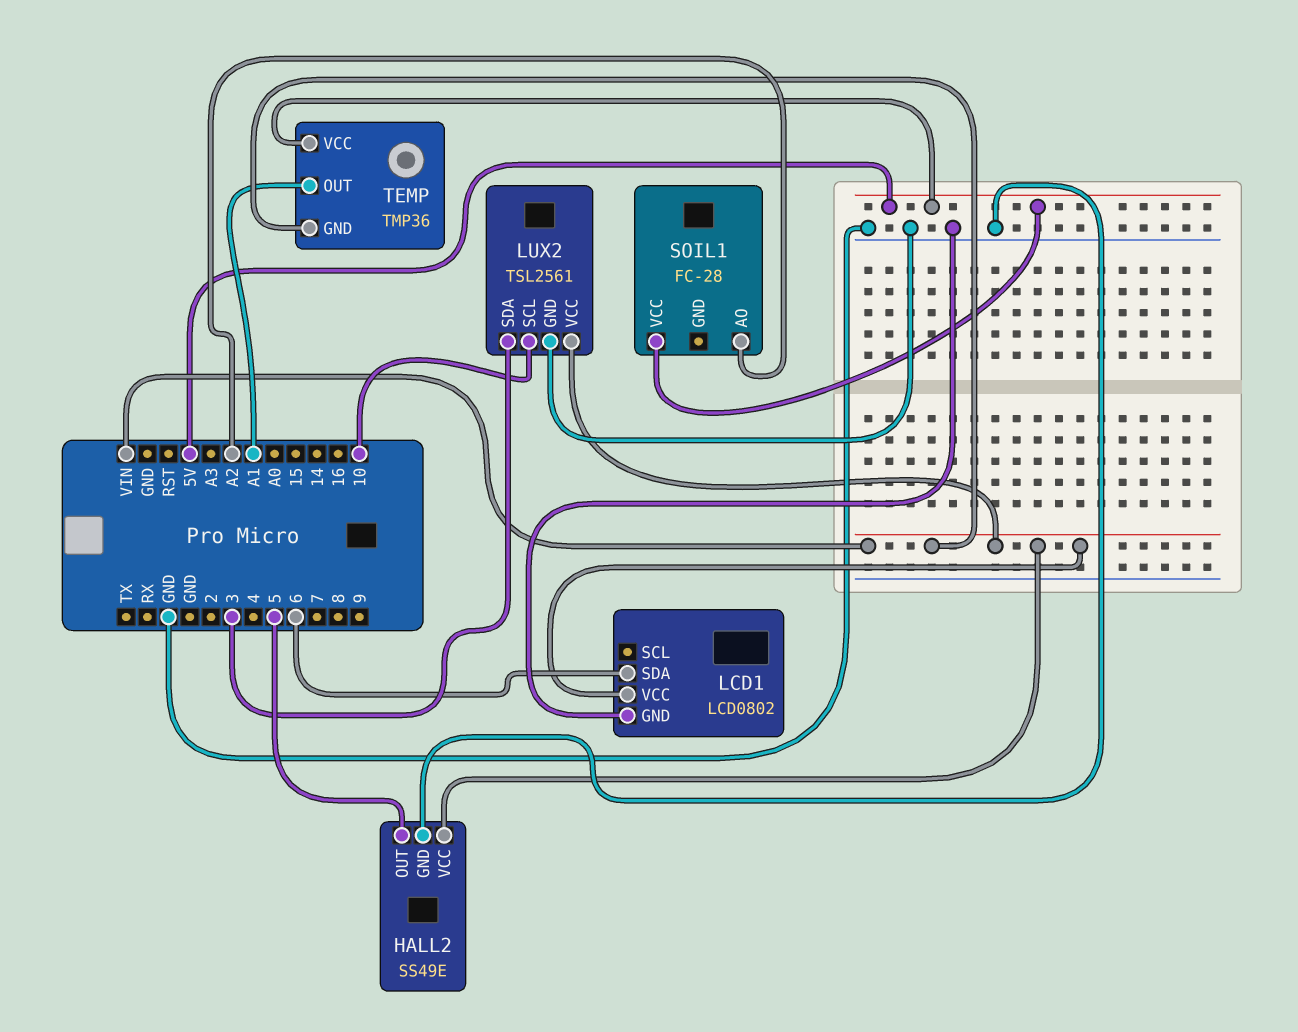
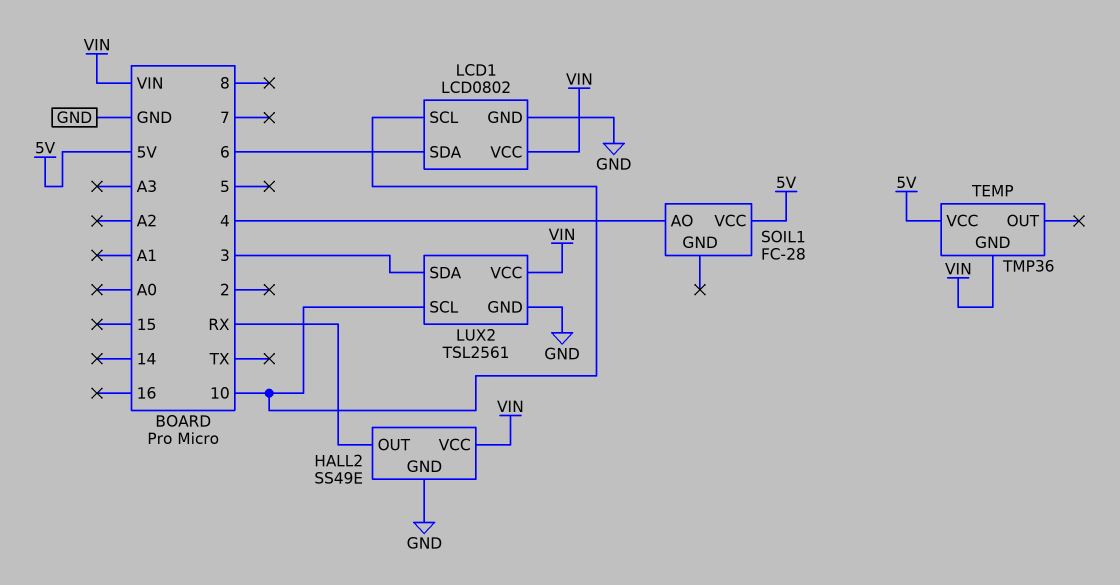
HALL2 pin OUT: 5 -> RX
LCD1 pin SCL: none -> 10
SOIL1 pin AO: A2 -> 4
TEMP pin OUT: A1 -> none

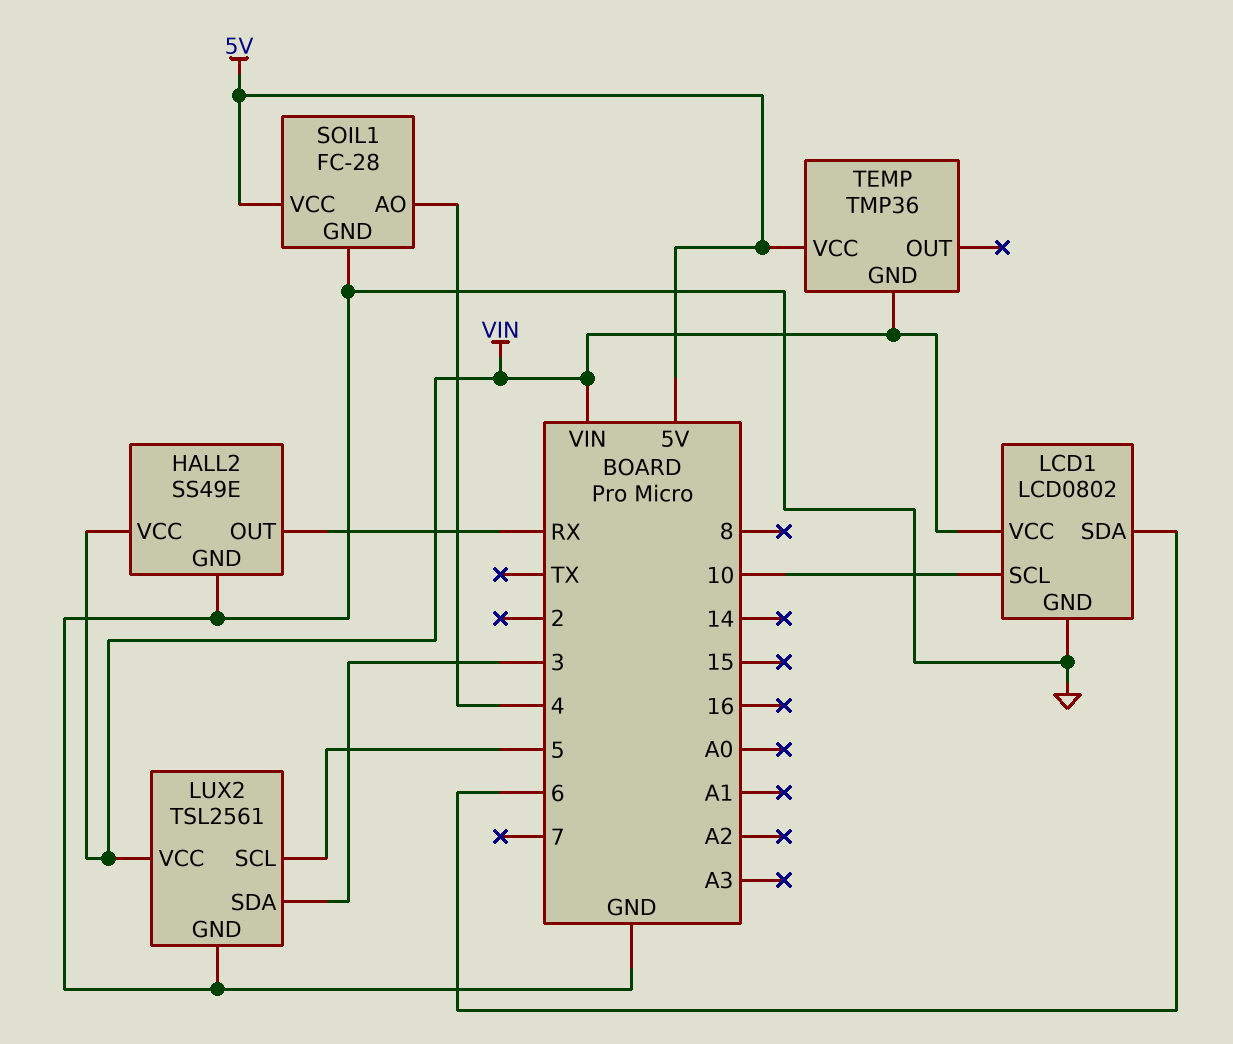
LUX2 pin SCL: 10 -> 5
SOIL1 pin GND: none -> GND

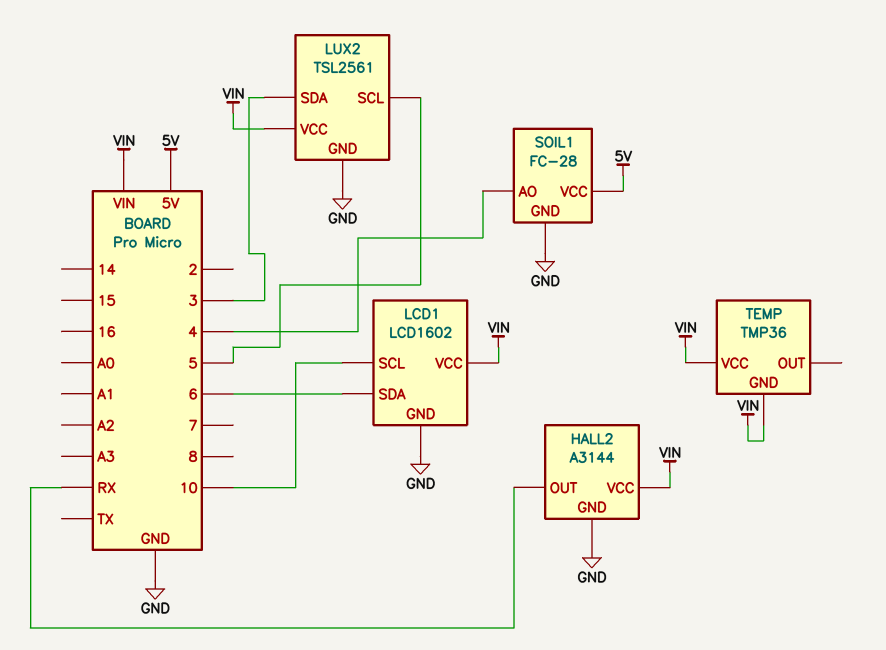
HALL2: SS49E -> A3144
LCD1: LCD0802 -> LCD1602
TEMP pin VCC: 5V -> VIN

